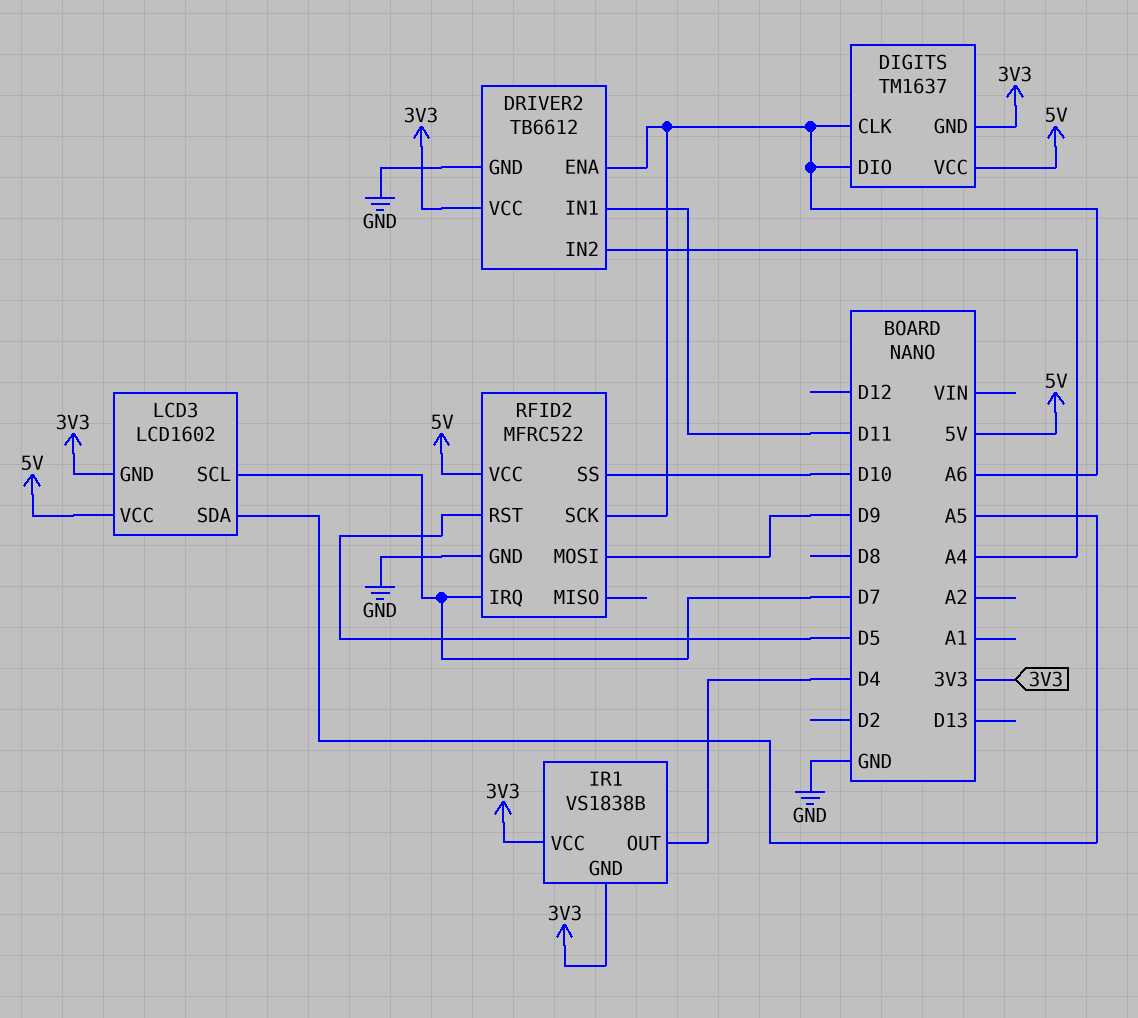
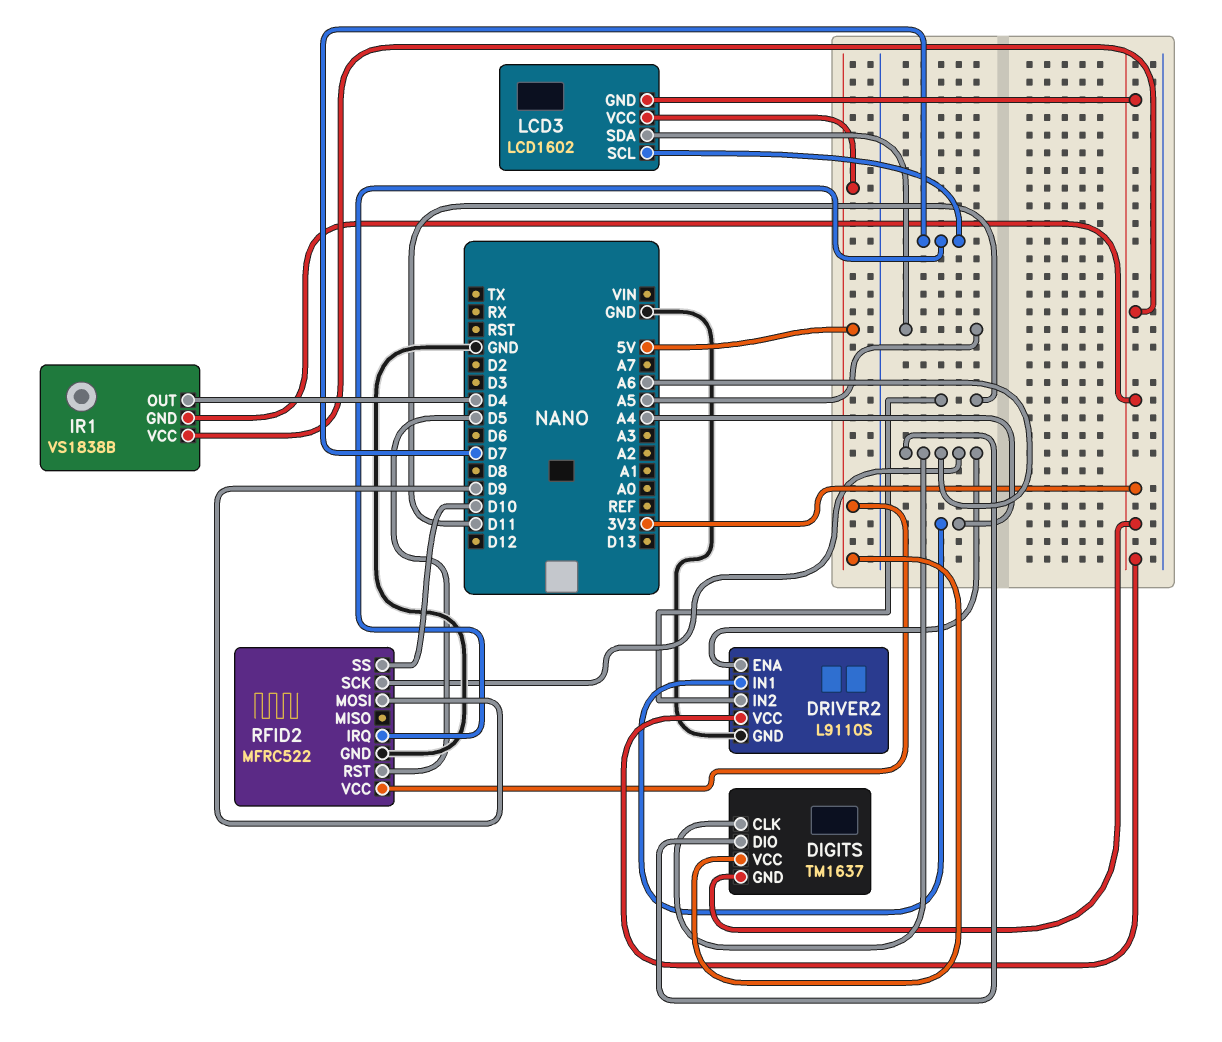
DRIVER2: TB6612 -> L9110S
DRIVER2 pin IN1: D11 -> A4
DRIVER2 pin IN2: A4 -> D11

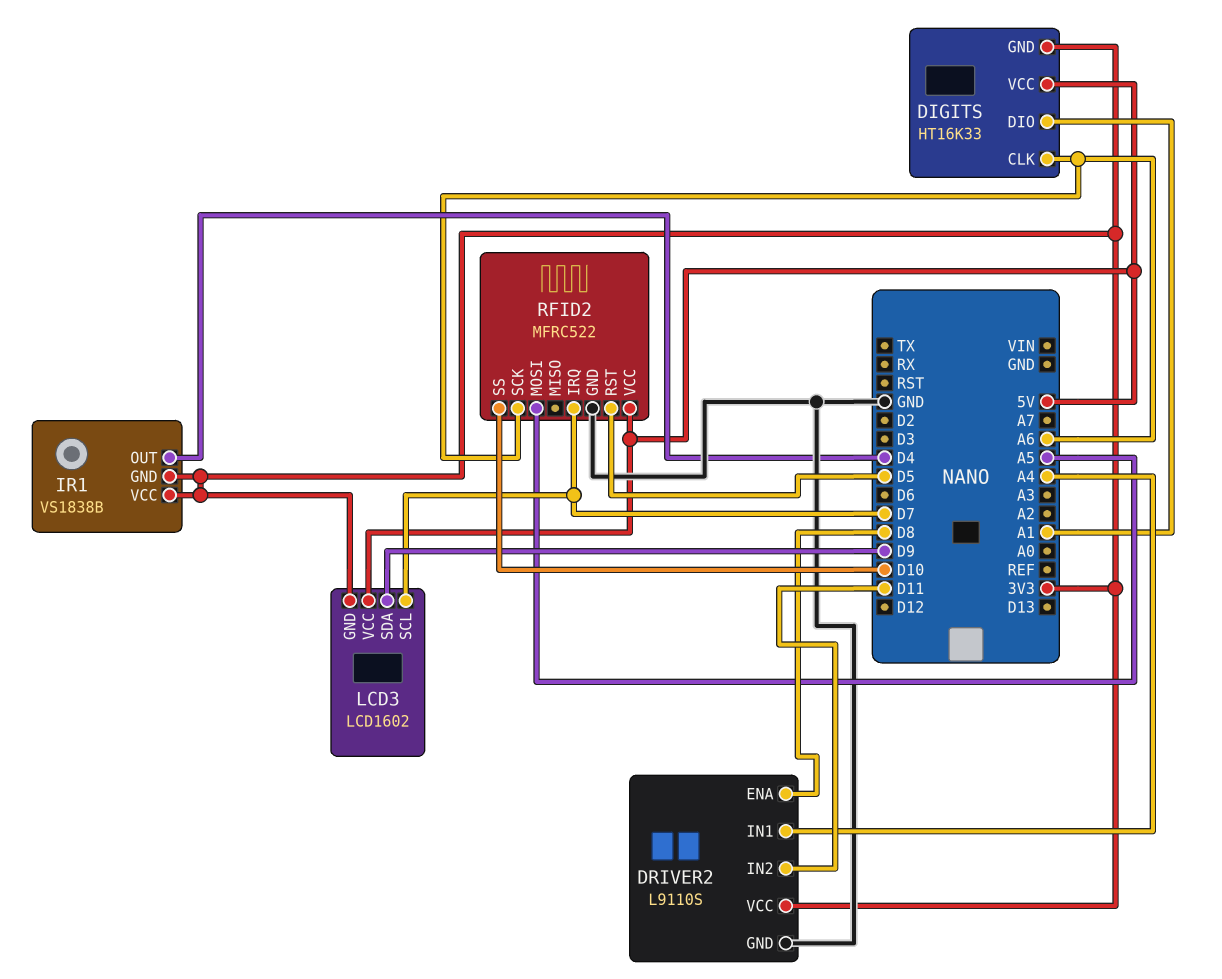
DIGITS: TM1637 -> HT16K33
DIGITS pin DIO: A6 -> A1
DRIVER2 pin ENA: A6 -> D8
LCD3 pin SDA: A5 -> D9
RFID2 pin MOSI: D9 -> A5

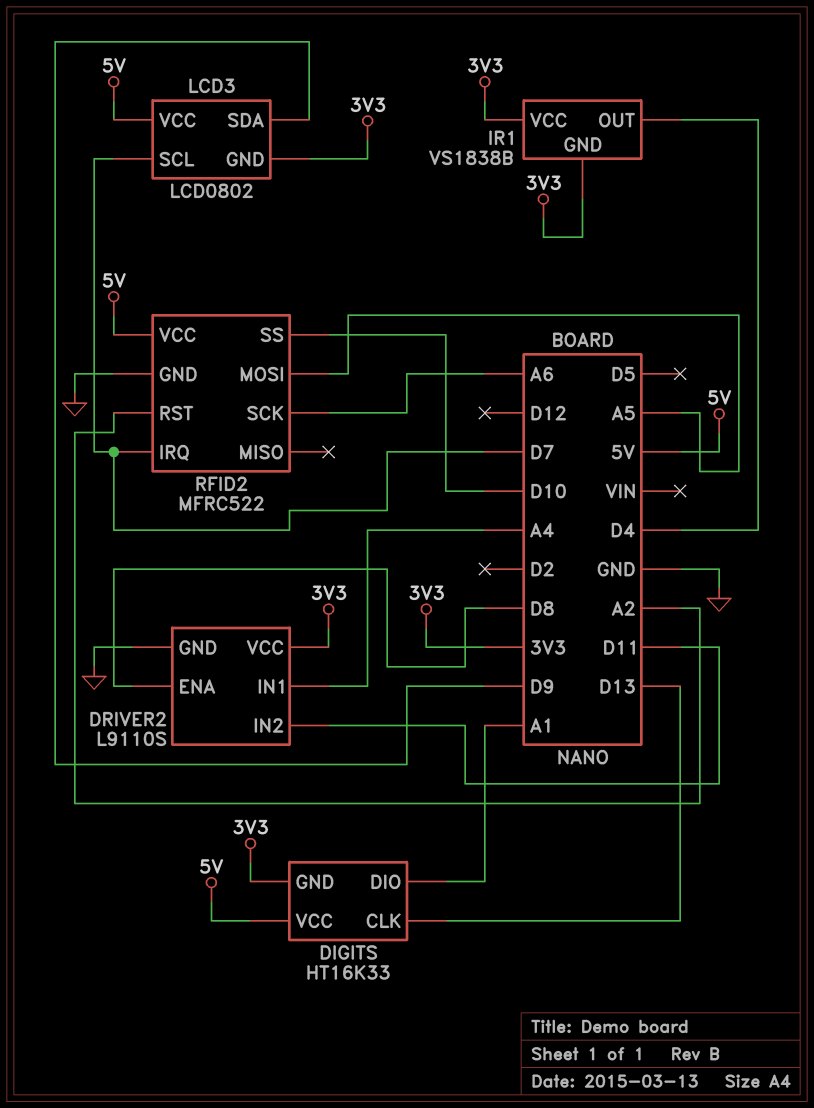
DIGITS pin CLK: A6 -> D13
LCD3: LCD1602 -> LCD0802
RFID2 pin RST: D5 -> A2

